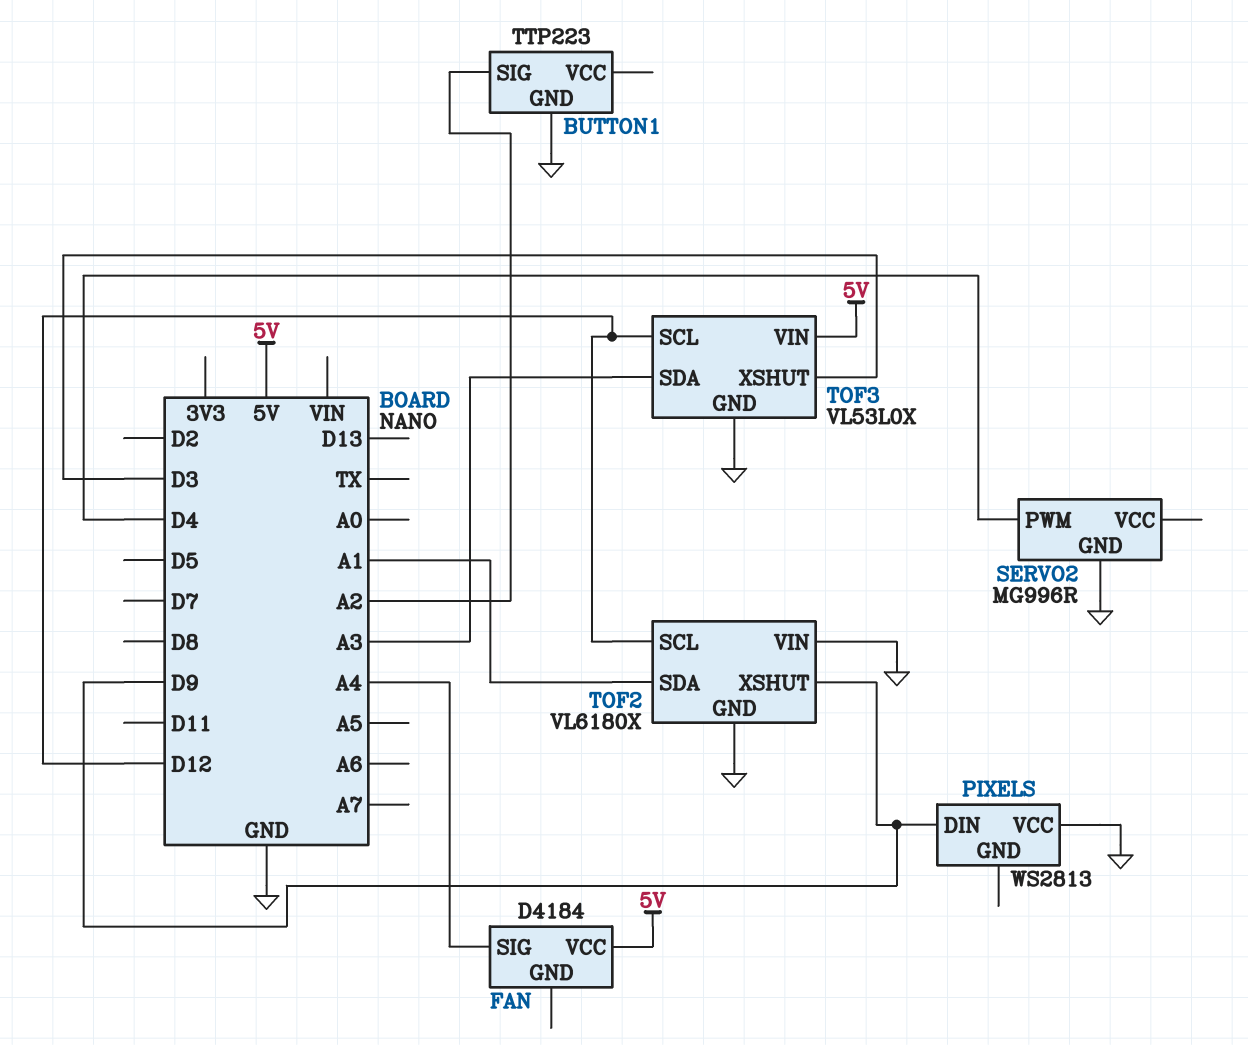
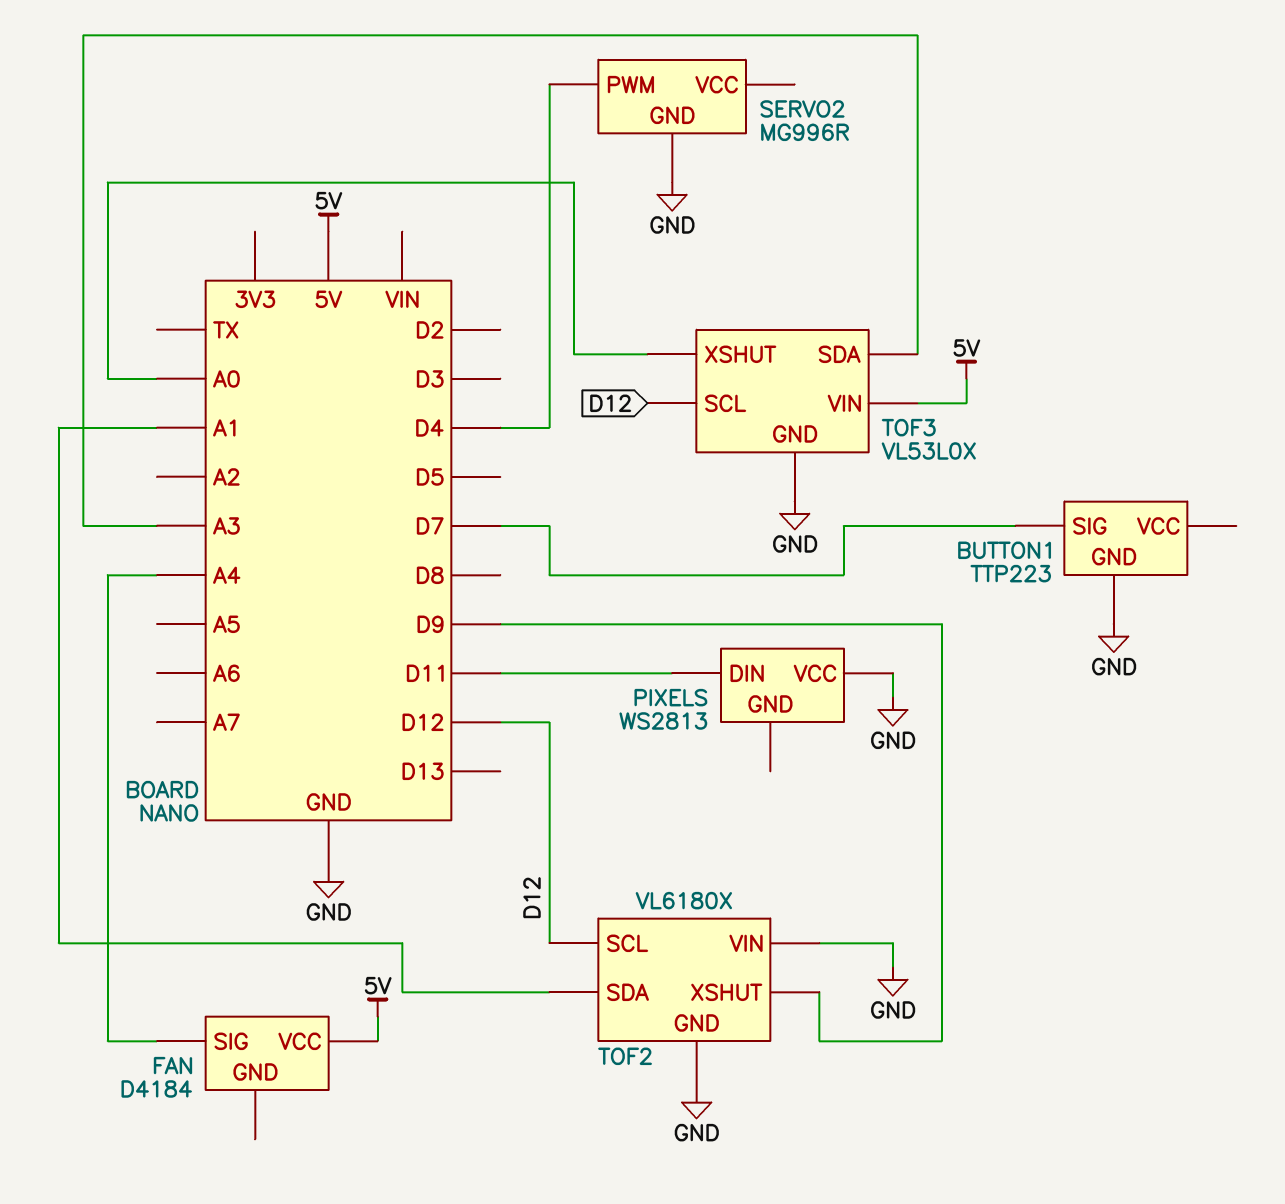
BUTTON1 pin SIG: A2 -> D7
PIXELS pin DIN: D9 -> D11
TOF3 pin XSHUT: D3 -> A0

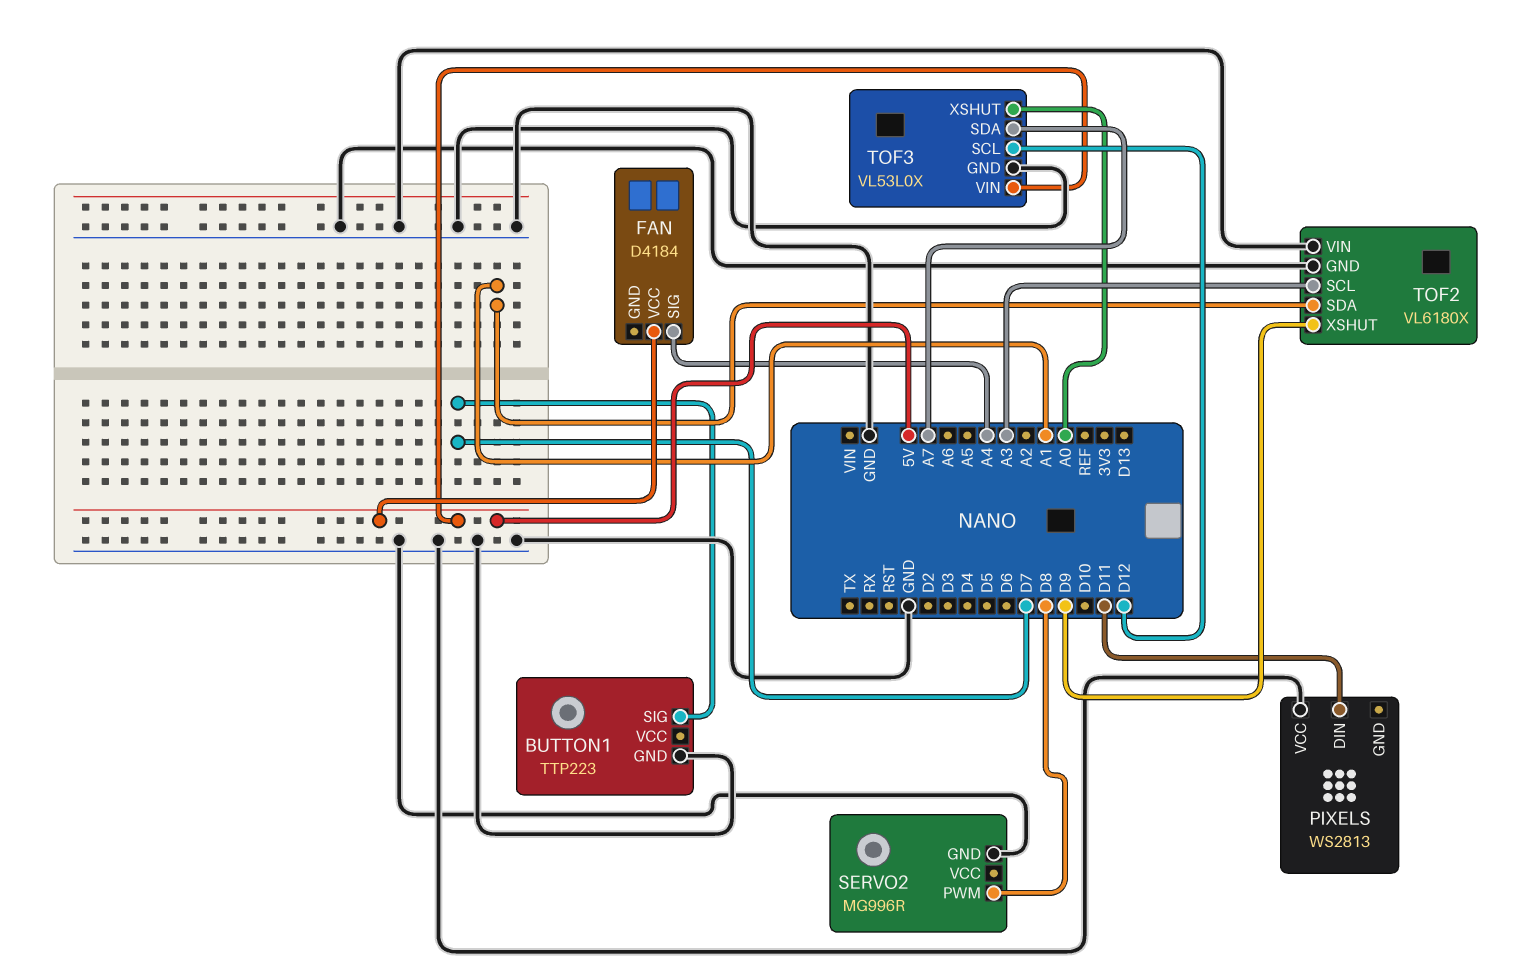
SERVO2 pin PWM: D4 -> D8
TOF2 pin SCL: D12 -> A3
TOF3 pin SDA: A3 -> A7

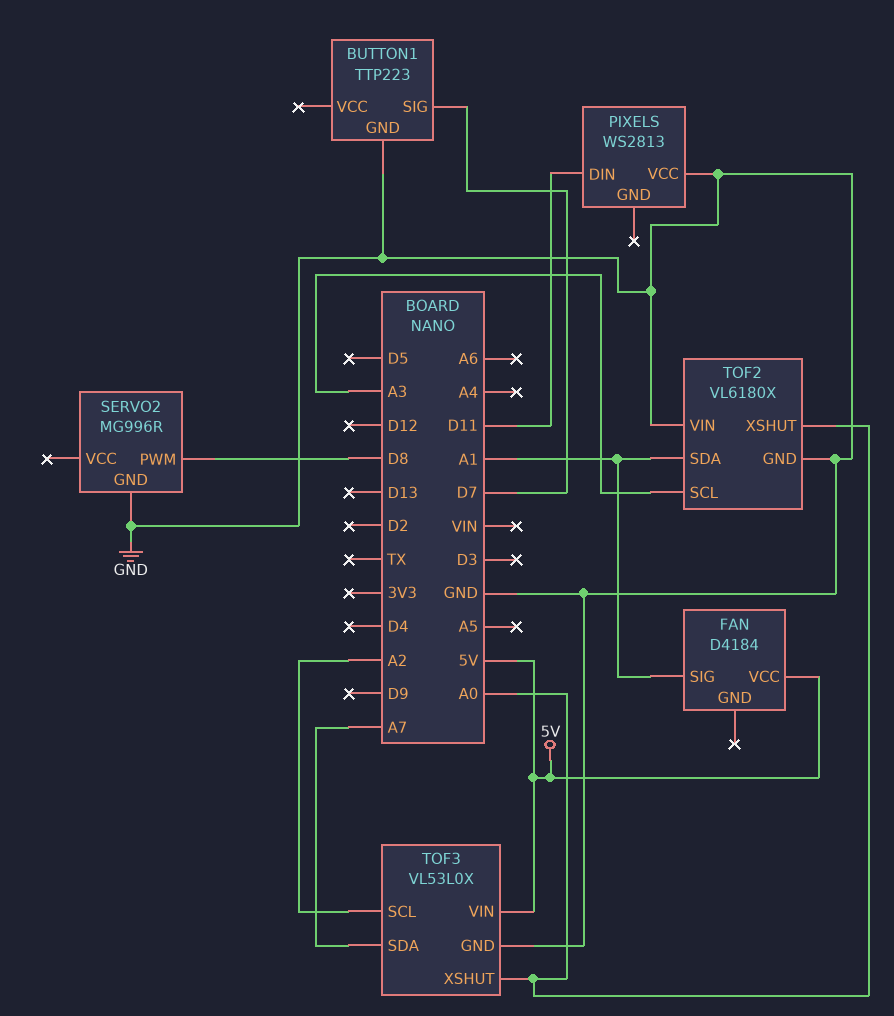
FAN pin SIG: A4 -> A1
TOF2 pin XSHUT: D9 -> A0
TOF3 pin SCL: D12 -> A2

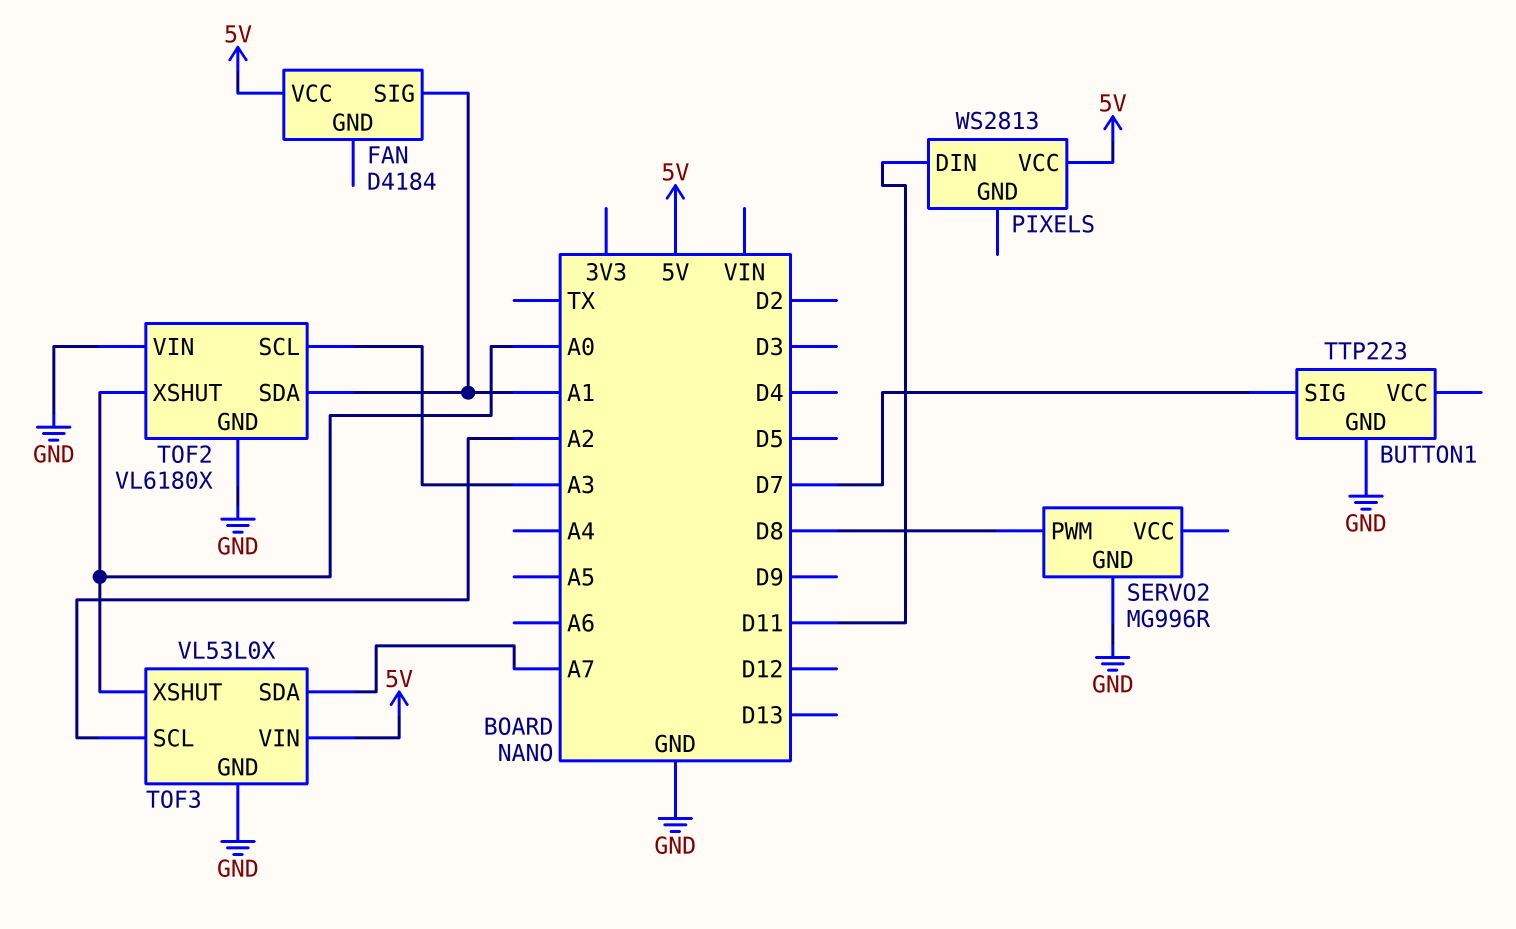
PIXELS pin VCC: GND -> 5V

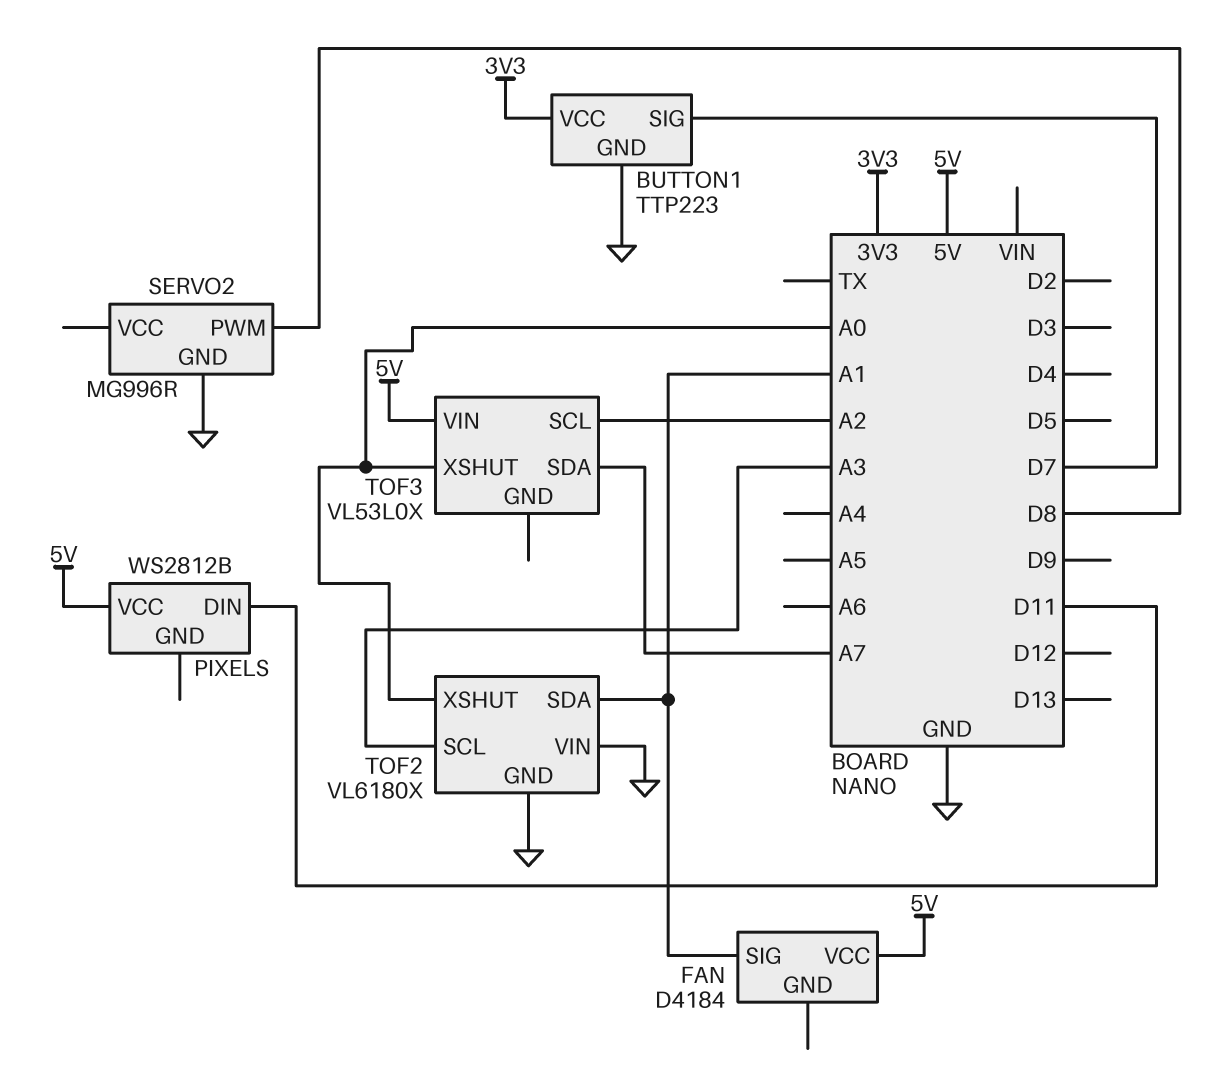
BUTTON1 pin VCC: none -> 3V3
PIXELS: WS2813 -> WS2812B
TOF3 pin GND: GND -> none

